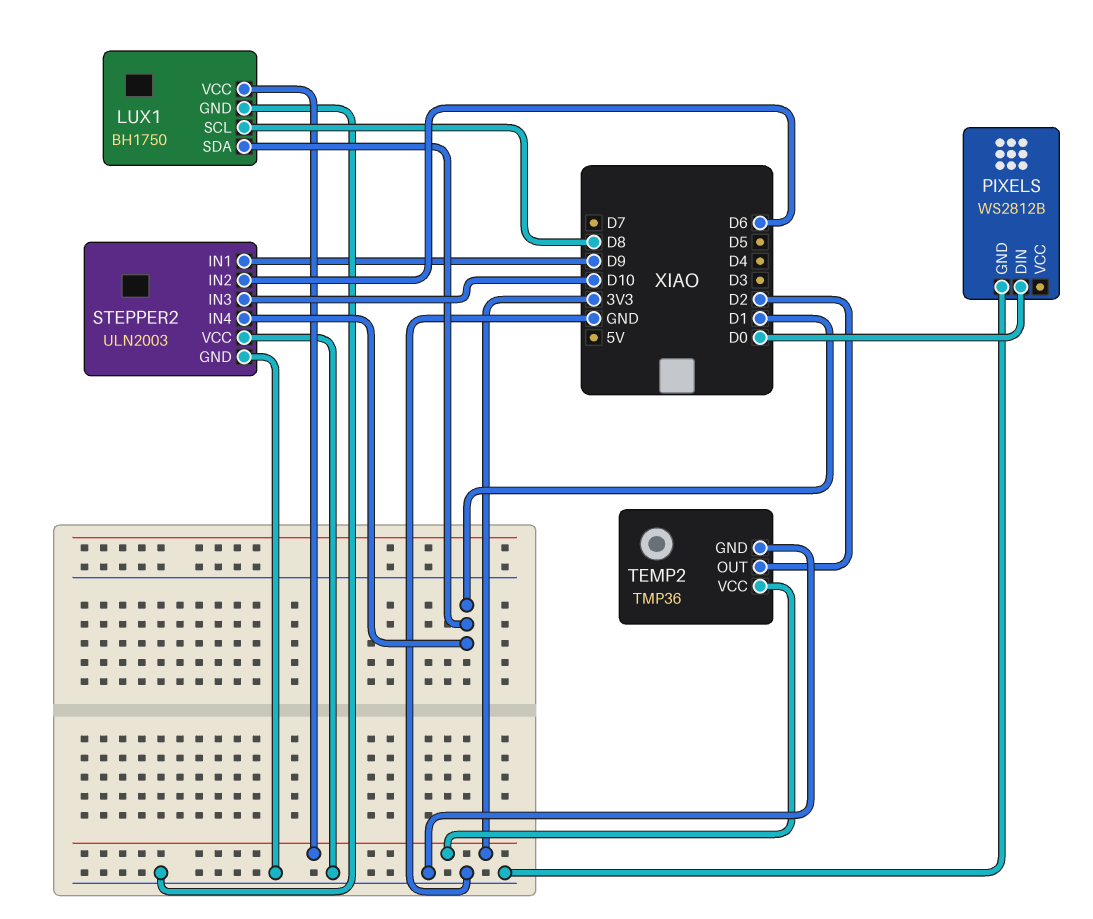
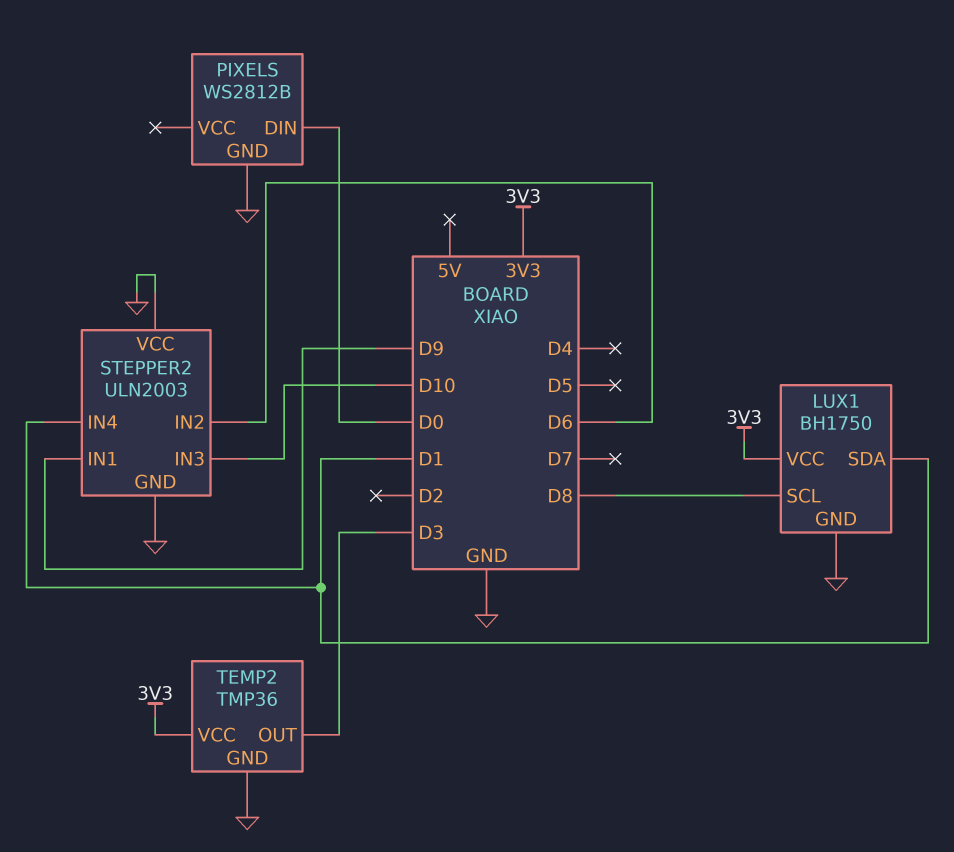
TEMP2 pin OUT: D2 -> D3

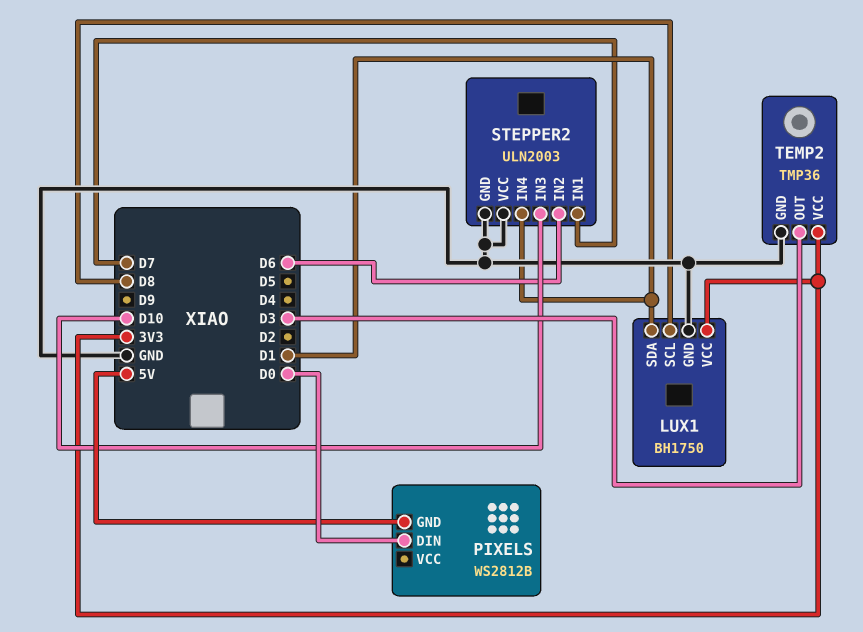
PIXELS pin GND: GND -> 5V
STEPPER2 pin IN1: D9 -> D7

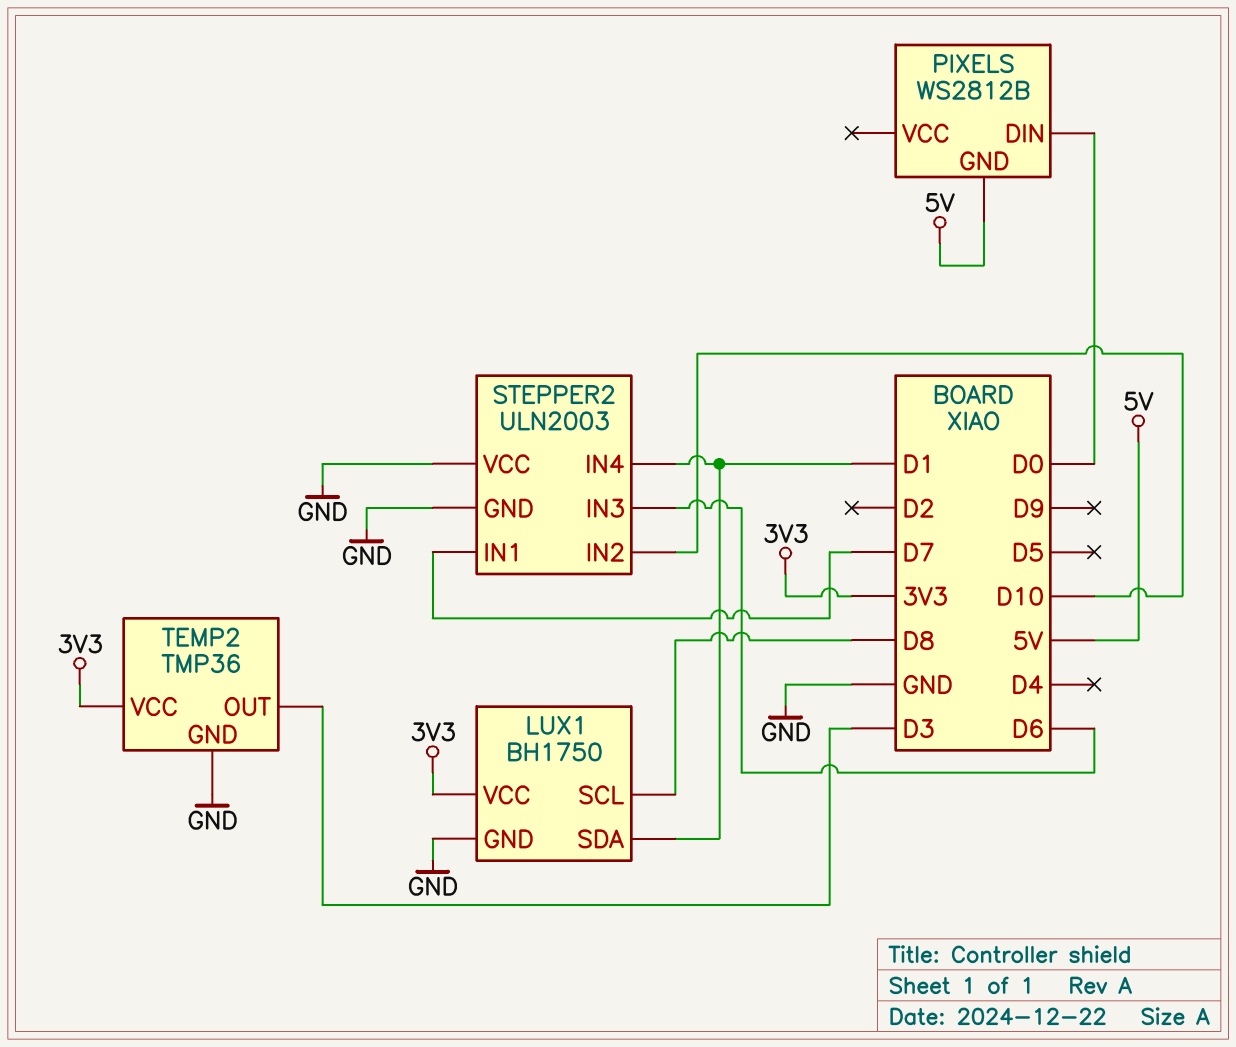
STEPPER2 pin IN2: D6 -> D10
STEPPER2 pin IN3: D10 -> D6

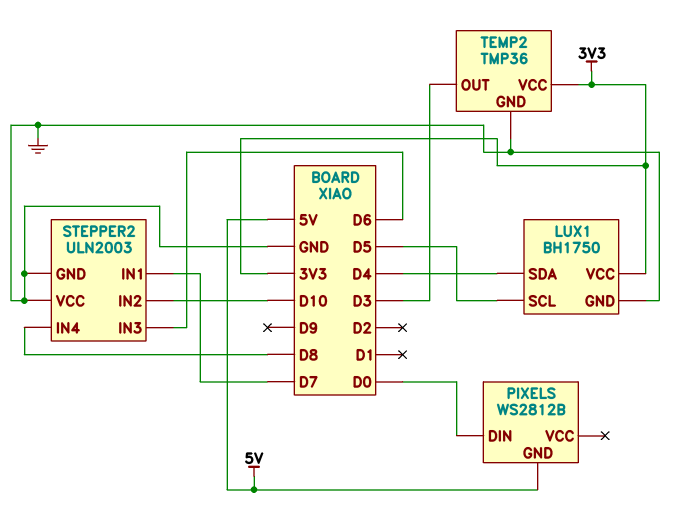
LUX1 pin SCL: D8 -> D5
LUX1 pin SDA: D1 -> D4
STEPPER2 pin IN4: D1 -> D8

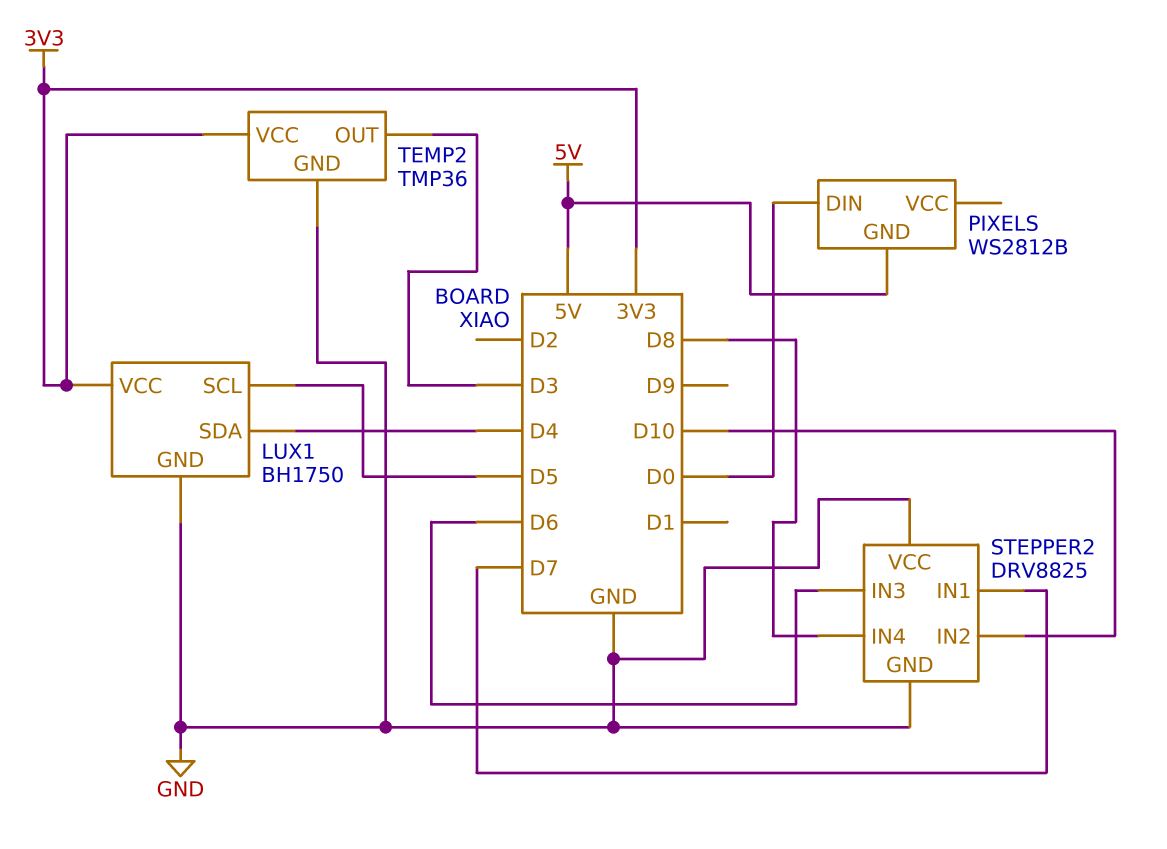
STEPPER2: ULN2003 -> DRV8825

